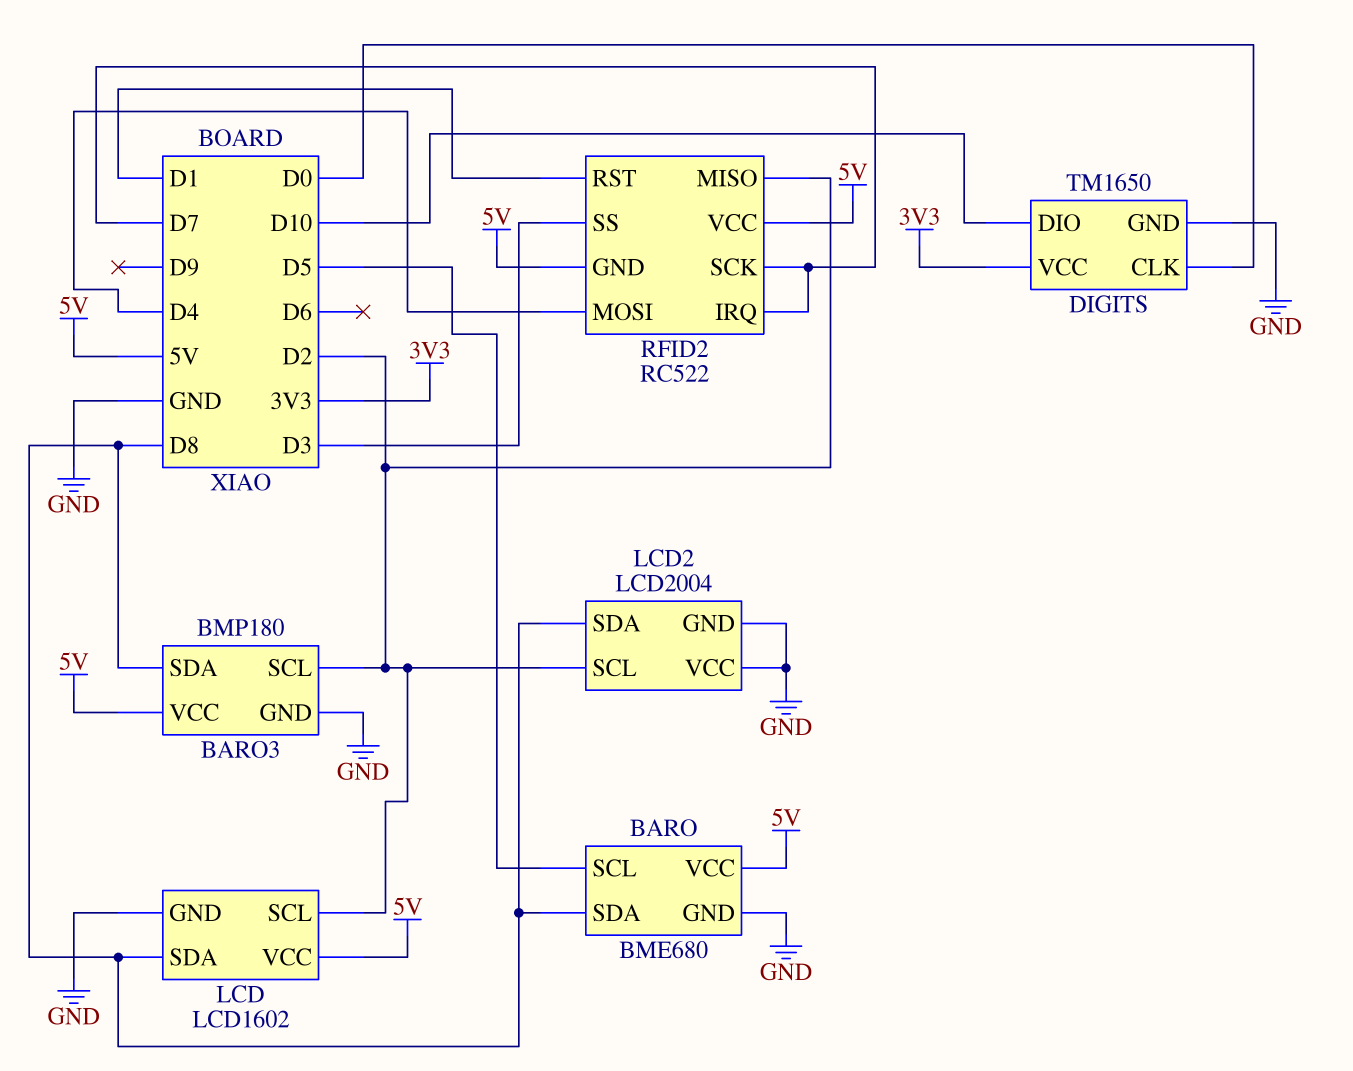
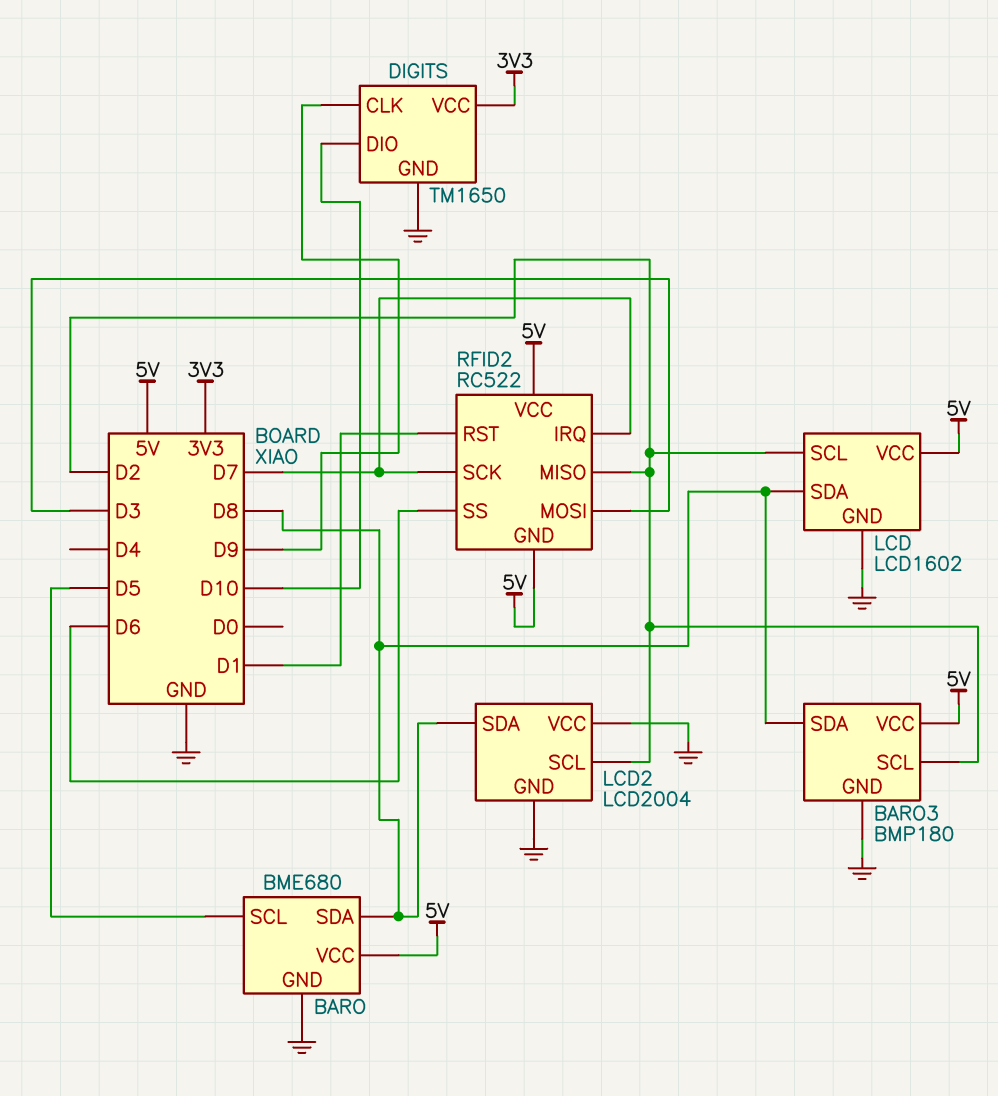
DIGITS pin CLK: D0 -> D9
RFID2 pin MOSI: D4 -> D3
RFID2 pin SS: D3 -> D6

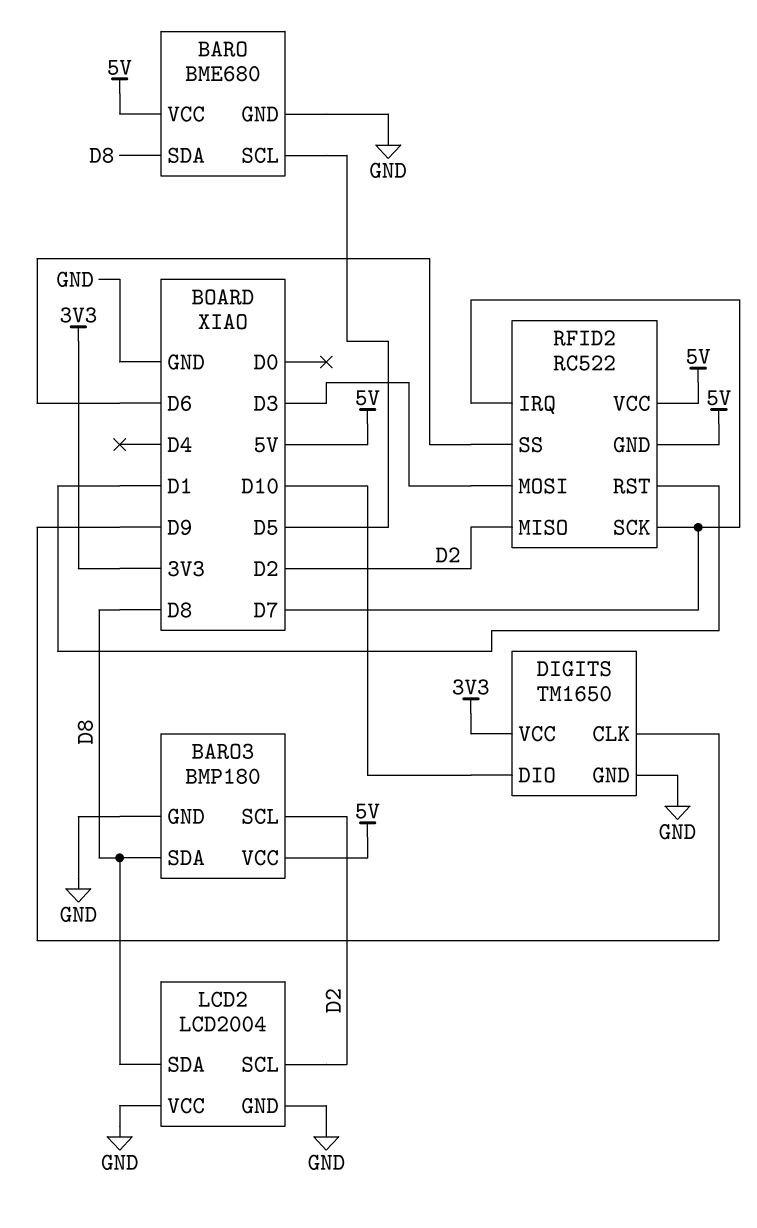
LCD: LCD1602 -> none
LCD pin GND: GND -> none
LCD pin SCL: D2 -> none
LCD pin SDA: D8 -> none
LCD pin VCC: 5V -> none

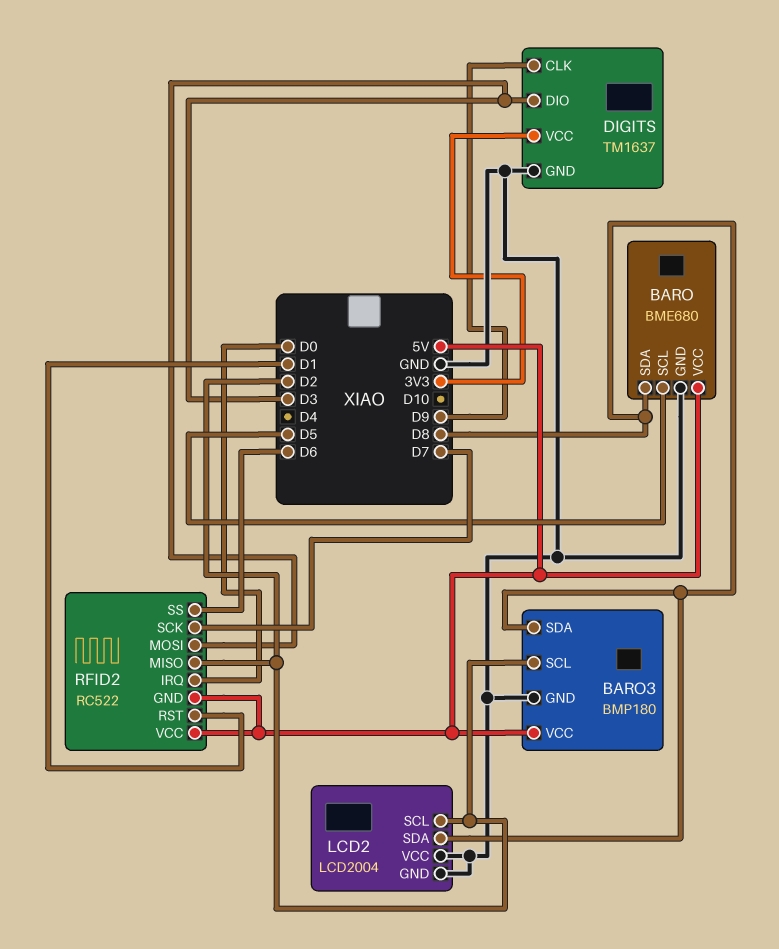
DIGITS: TM1650 -> TM1637
DIGITS pin DIO: D10 -> D3
RFID2 pin IRQ: D7 -> D0

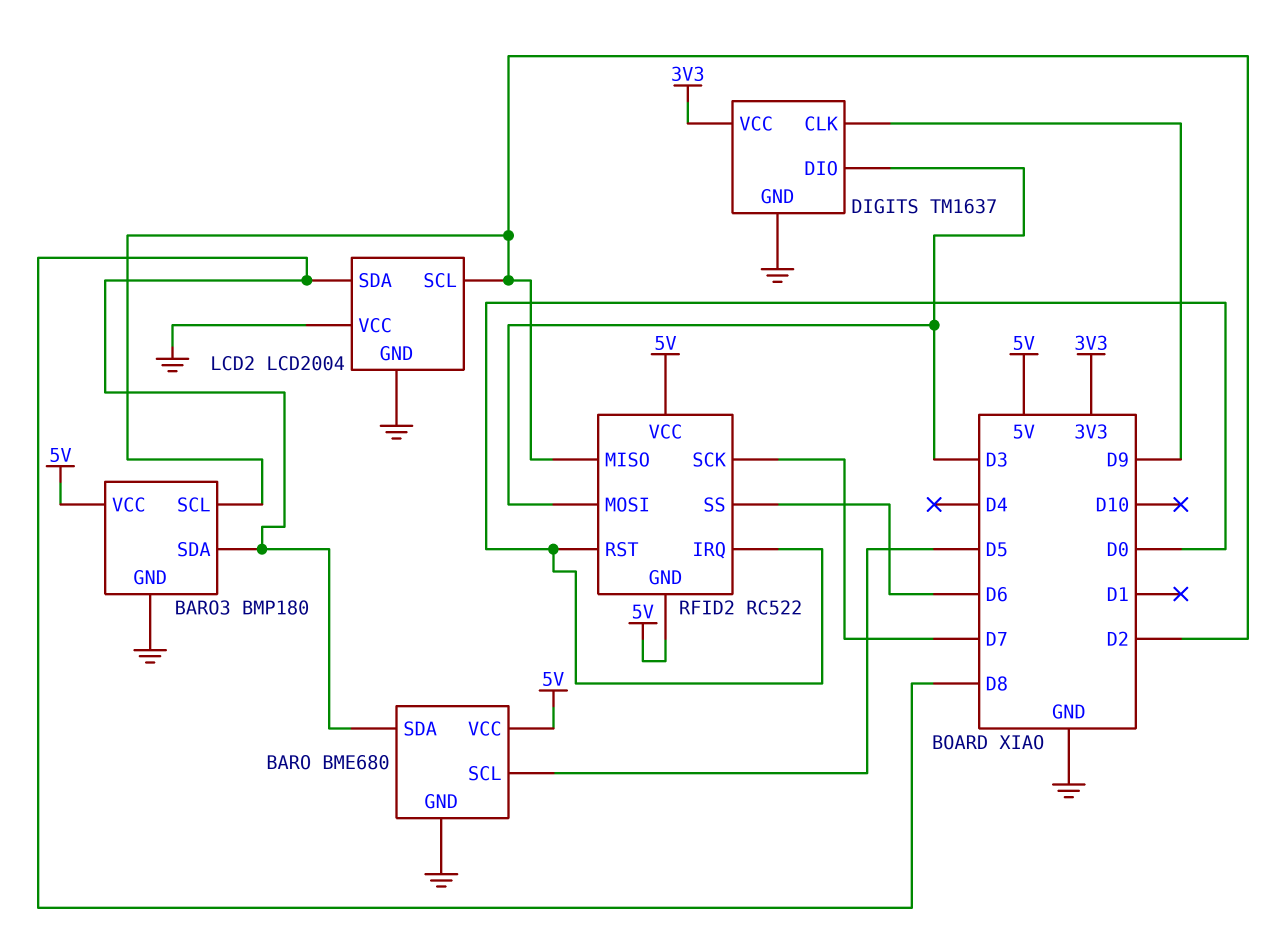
RFID2 pin RST: D1 -> D0

